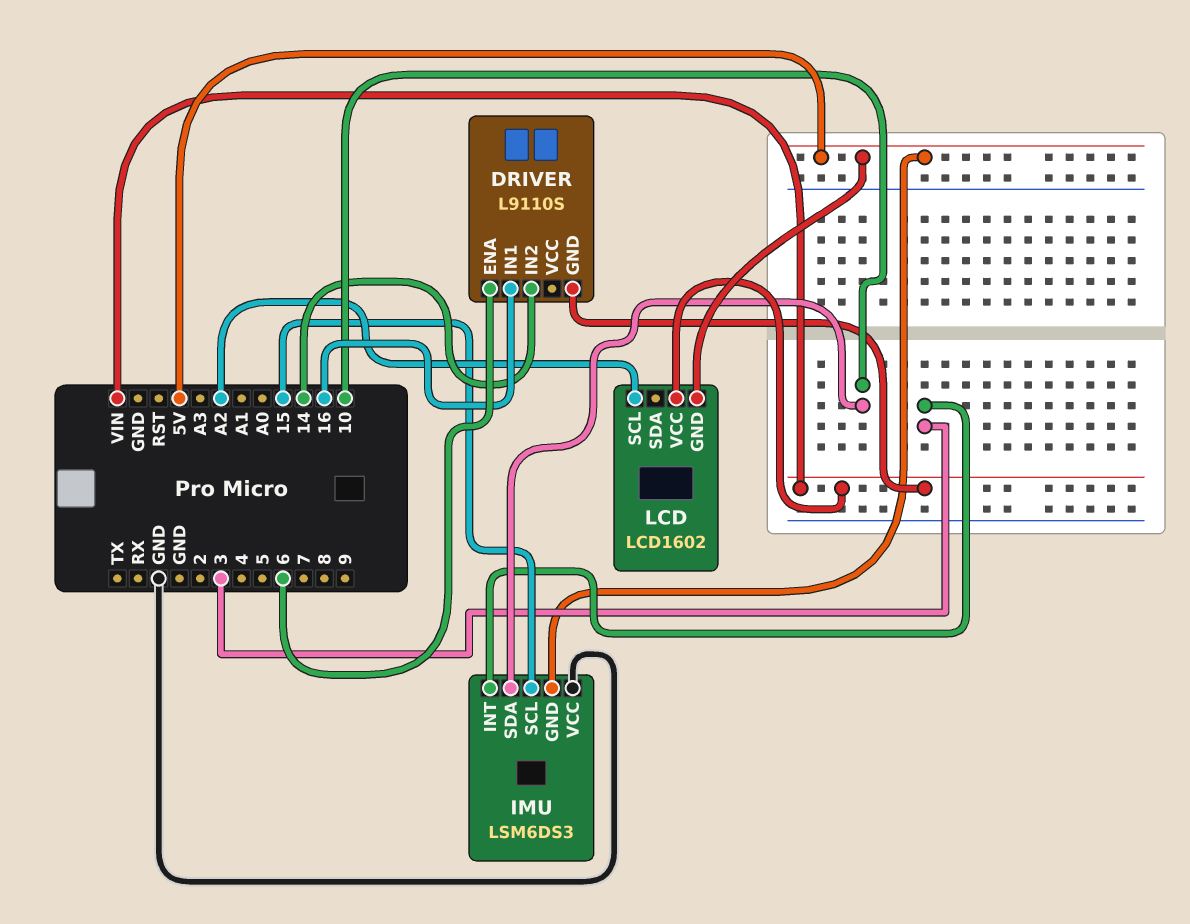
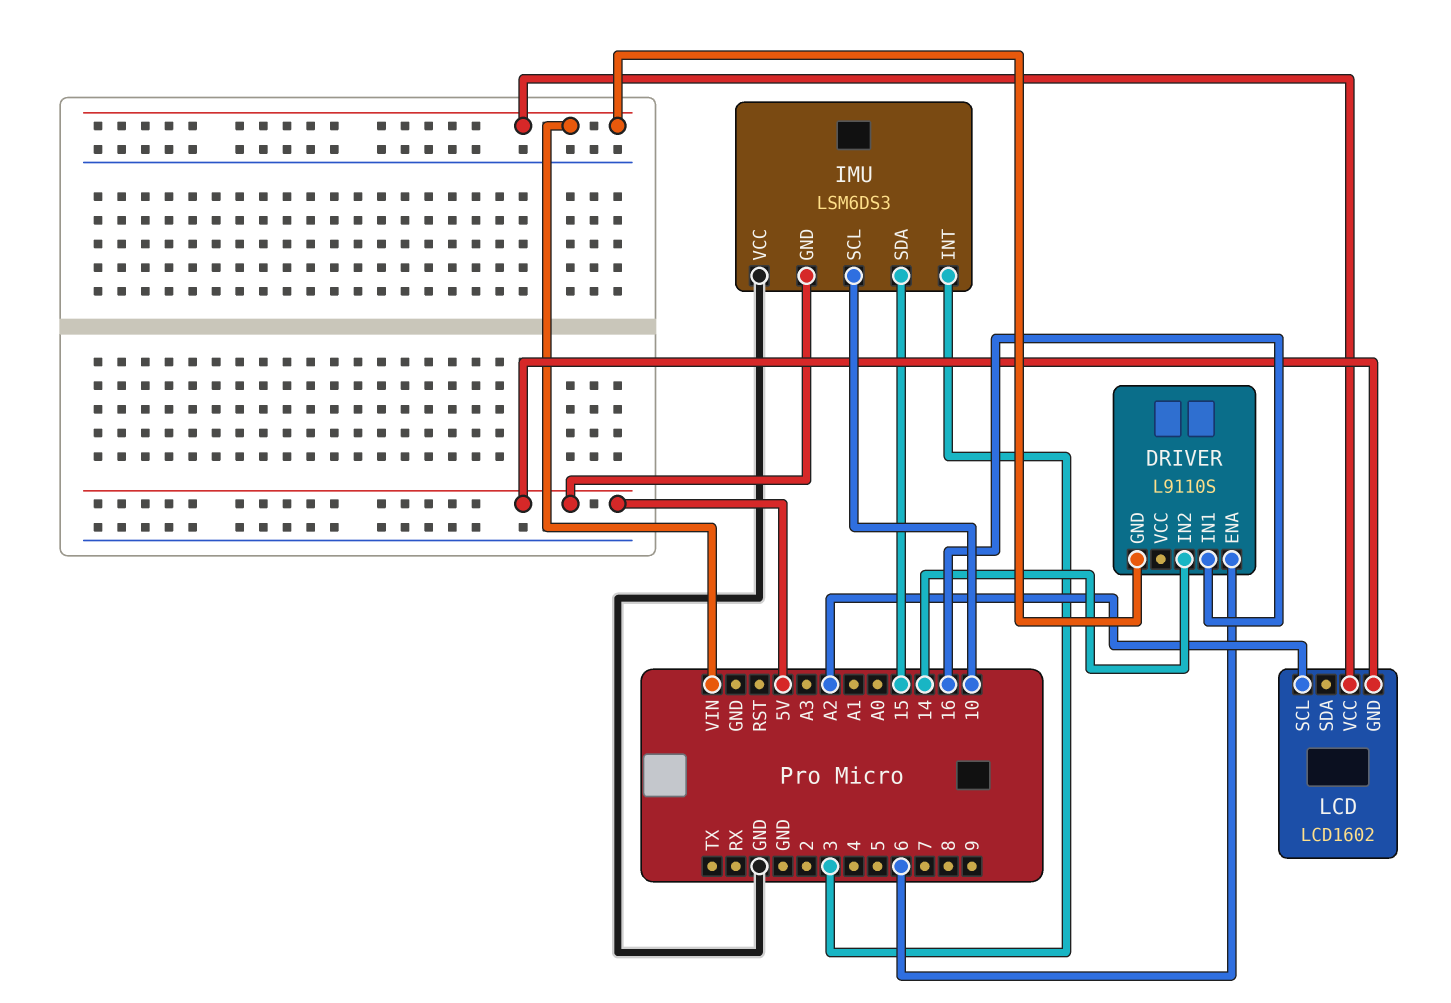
IMU pin SCL: 15 -> 10
IMU pin SDA: 10 -> 15

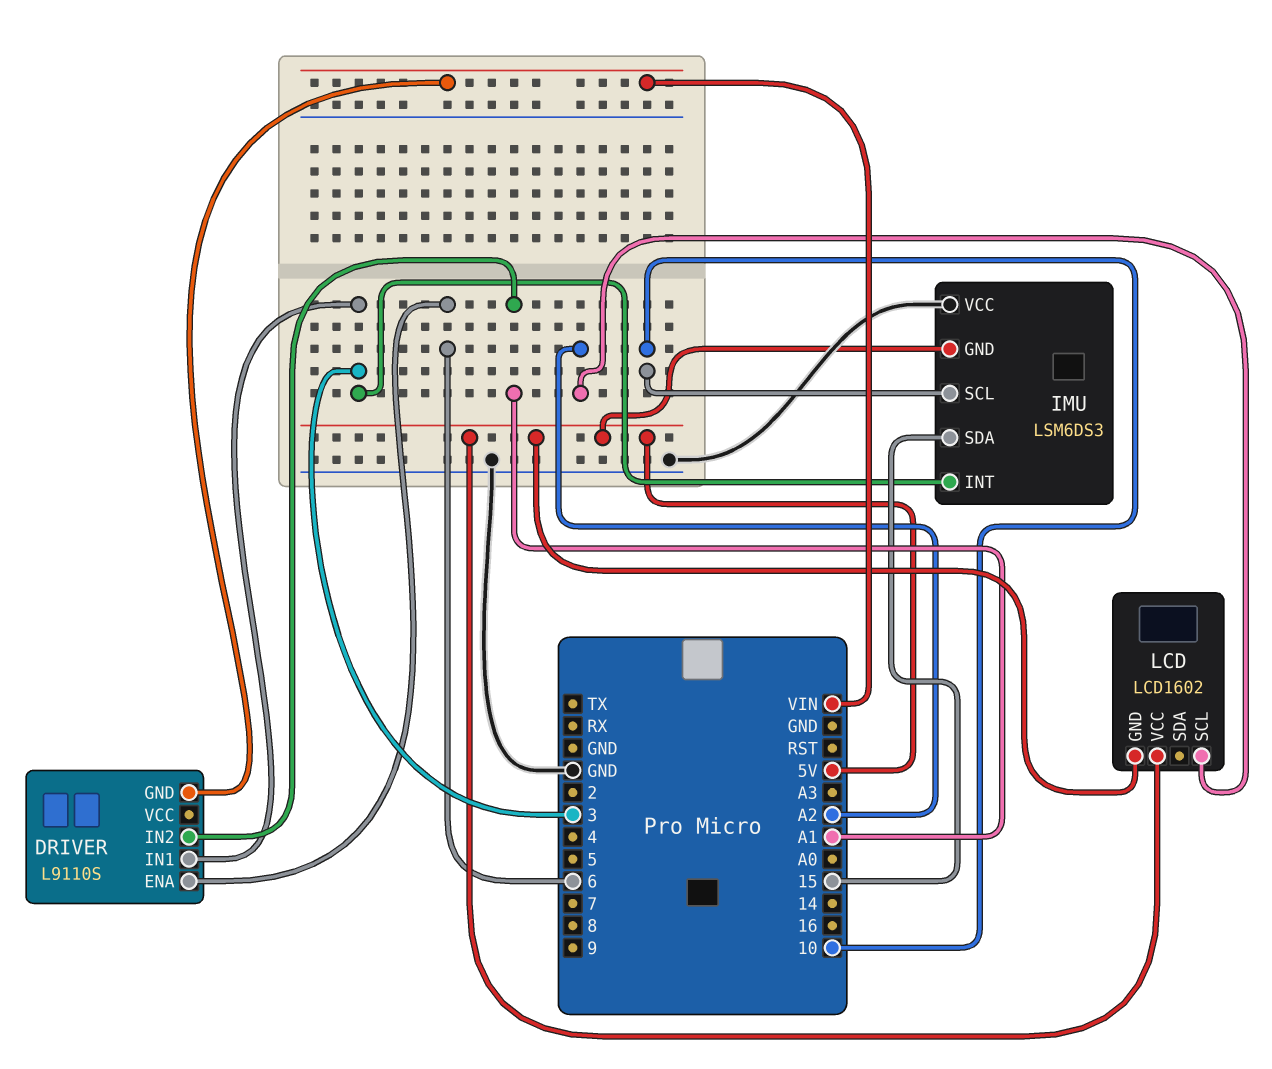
DRIVER pin IN1: 16 -> 3
DRIVER pin IN2: 14 -> A1
LCD pin VCC: VIN -> 5V

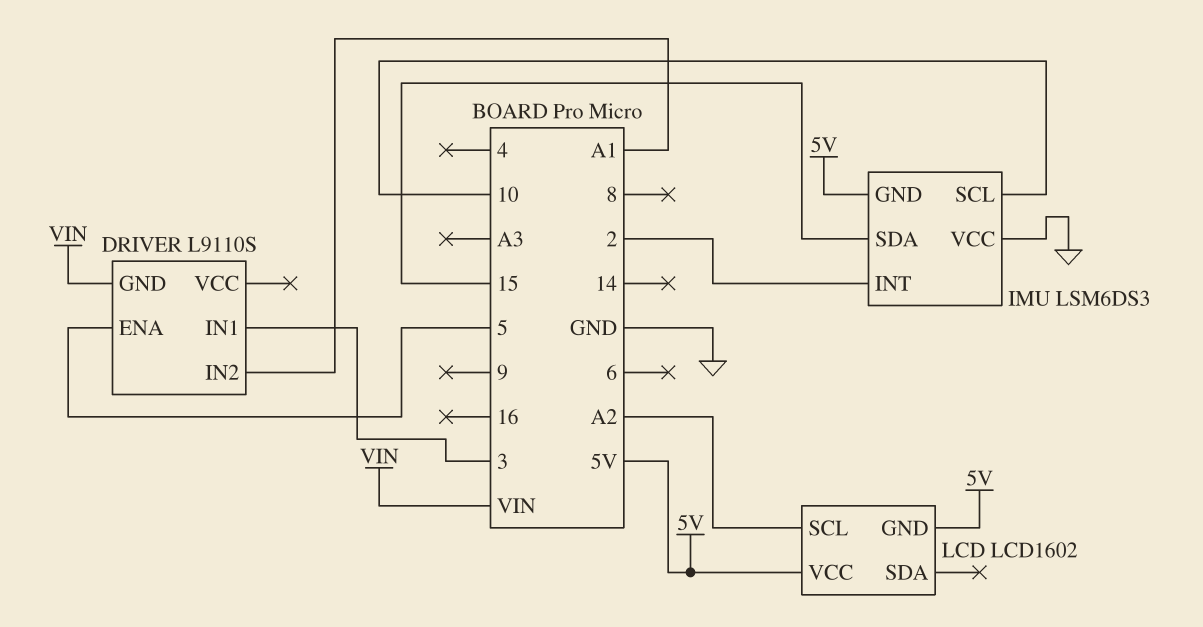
DRIVER pin ENA: 6 -> 5
IMU pin INT: 3 -> 2

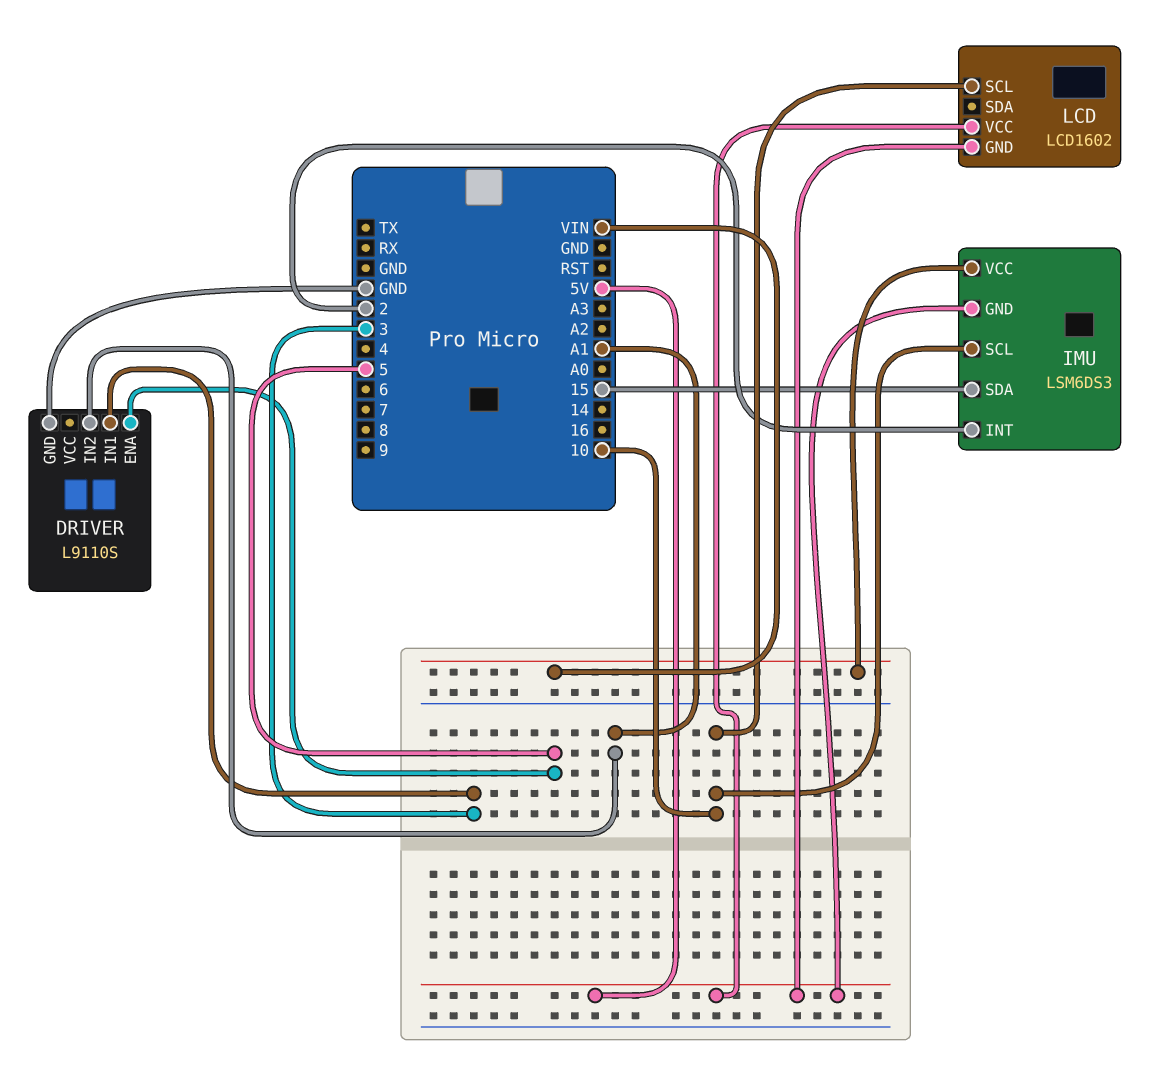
DRIVER pin GND: VIN -> GND
IMU pin VCC: GND -> VIN
LCD pin SCL: A2 -> 10

